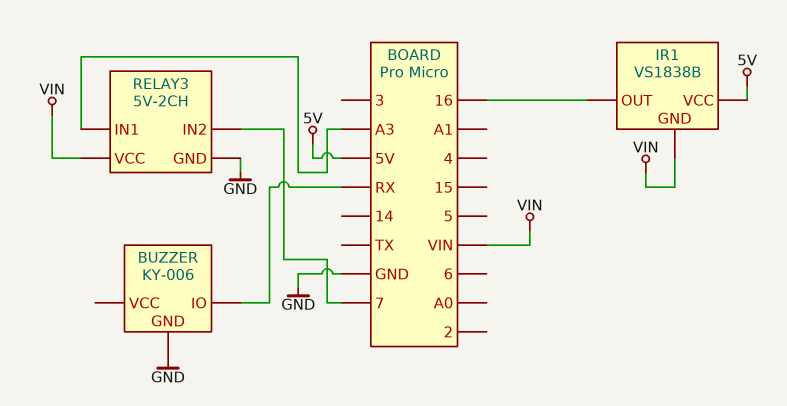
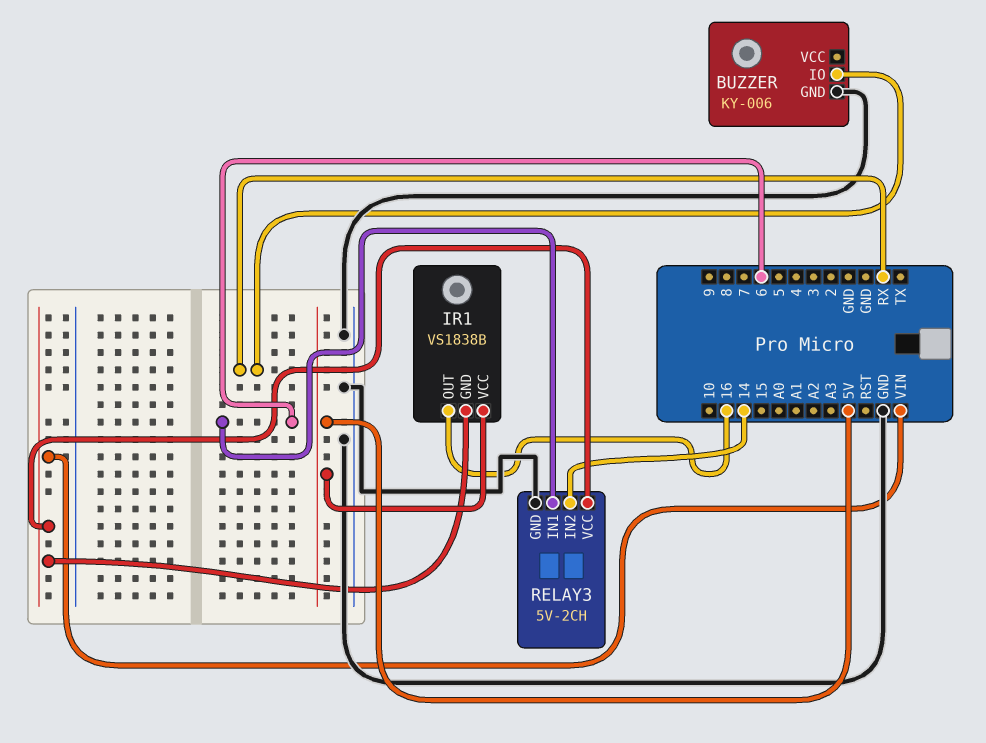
RELAY3 pin IN1: A3 -> 6
RELAY3 pin IN2: 7 -> 14

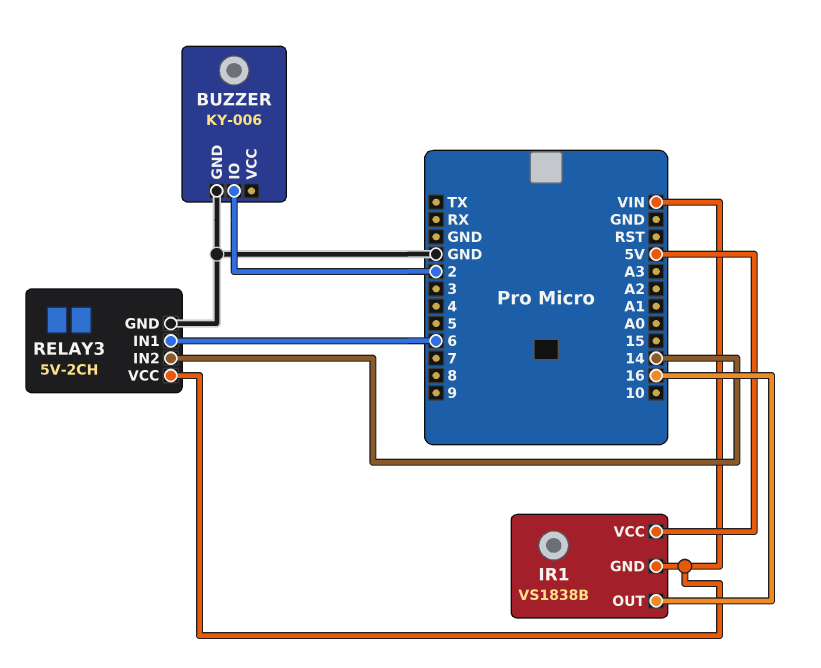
BUZZER pin IO: RX -> 2

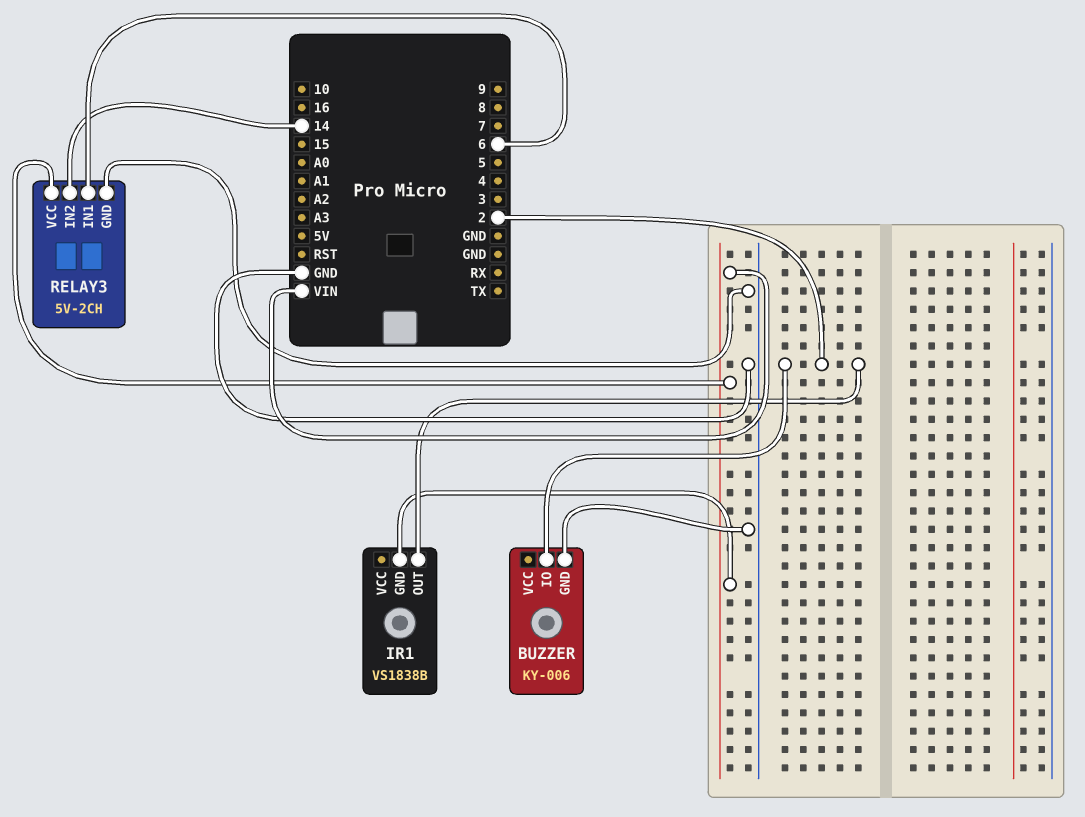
IR1 pin OUT: 16 -> 2
IR1 pin VCC: 5V -> none

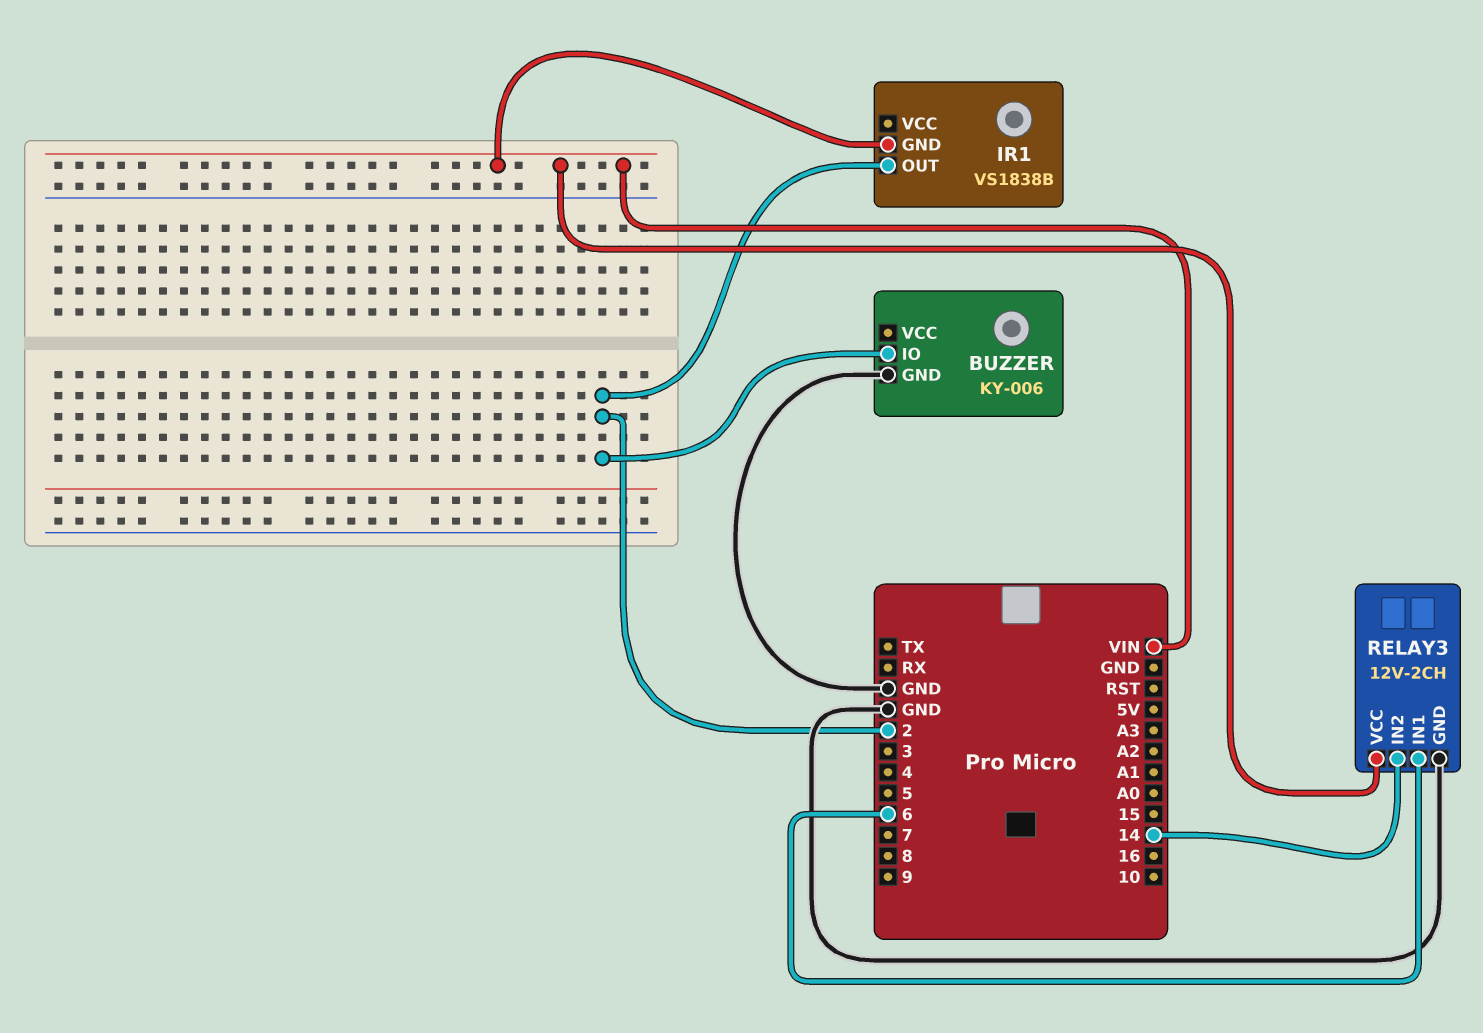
RELAY3: 5V-2CH -> 12V-2CH

